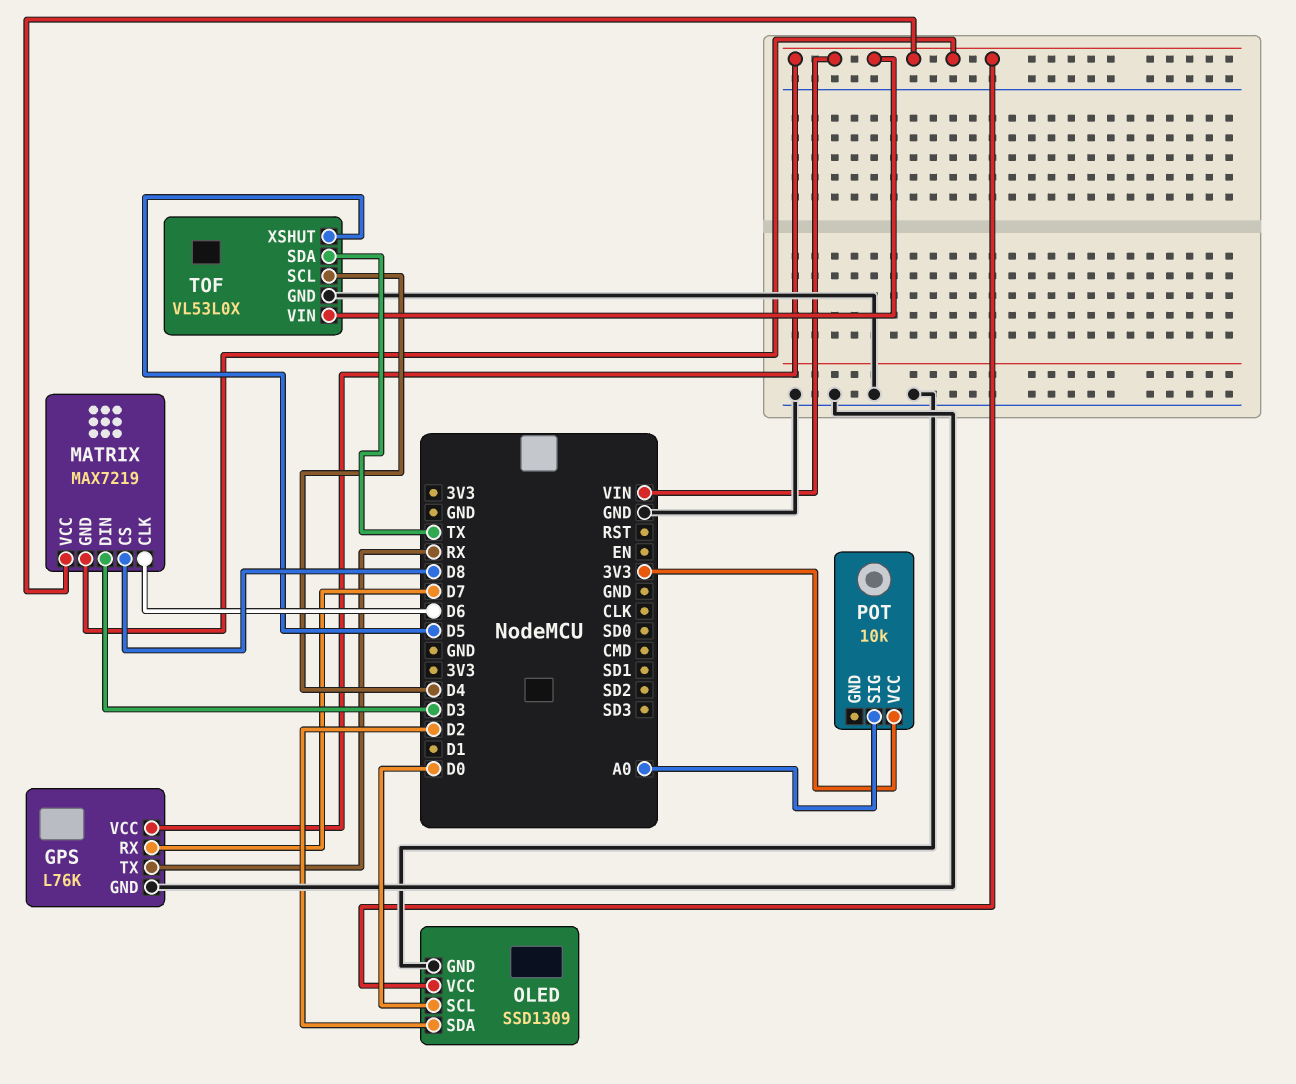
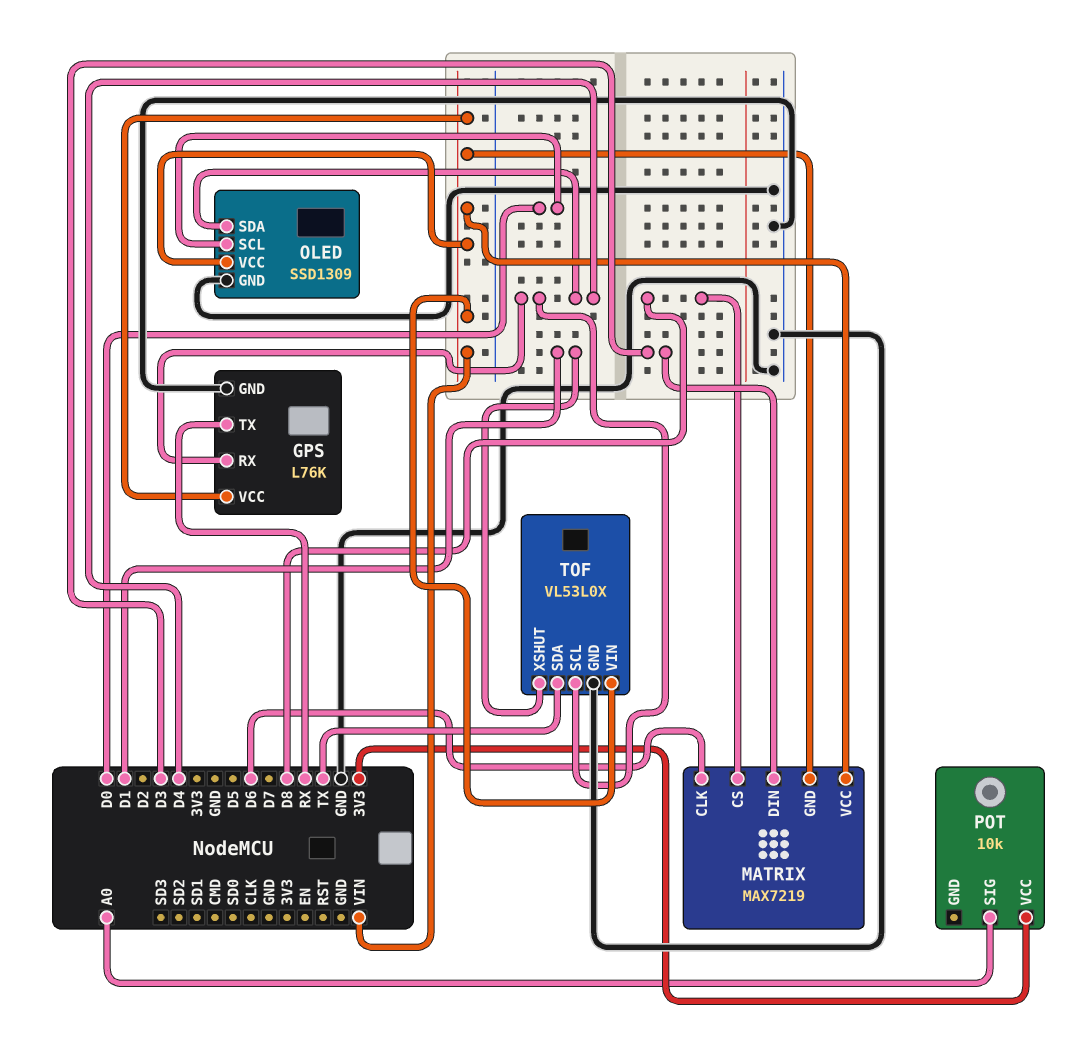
GPS pin RX: D7 -> D4
OLED pin SDA: D2 -> D4
TOF pin XSHUT: D5 -> D1

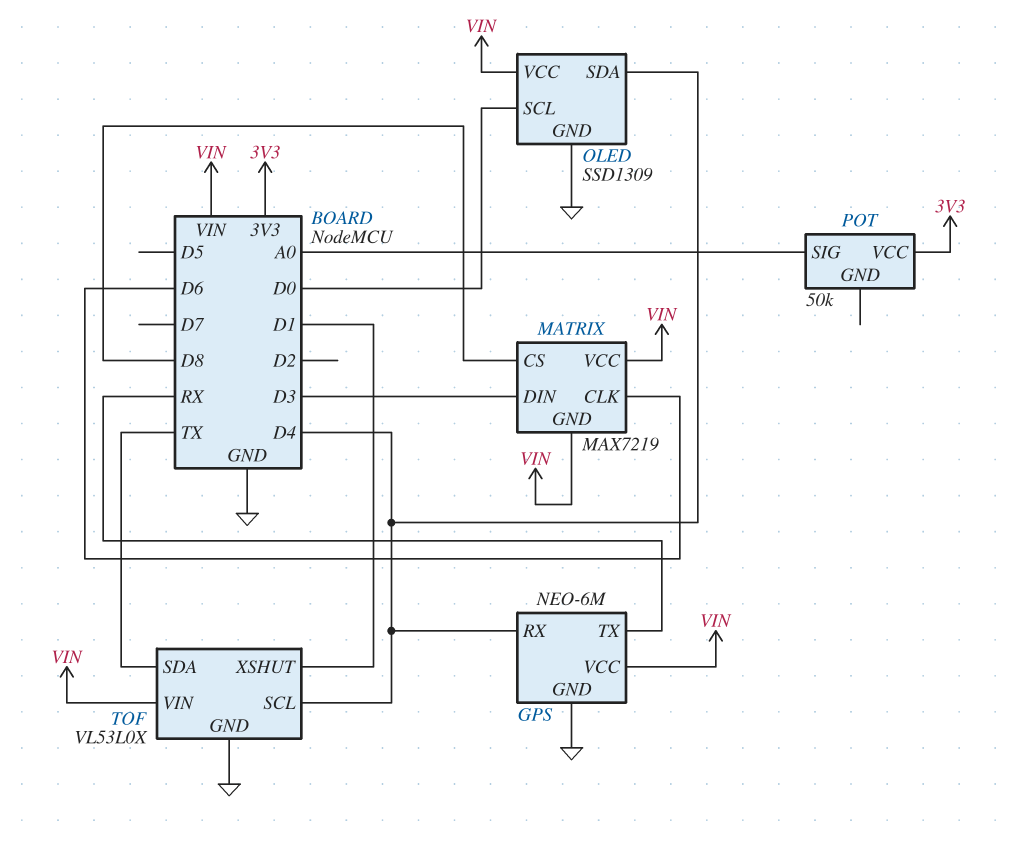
GPS: L76K -> NEO-6M
POT: 10k -> 50k

